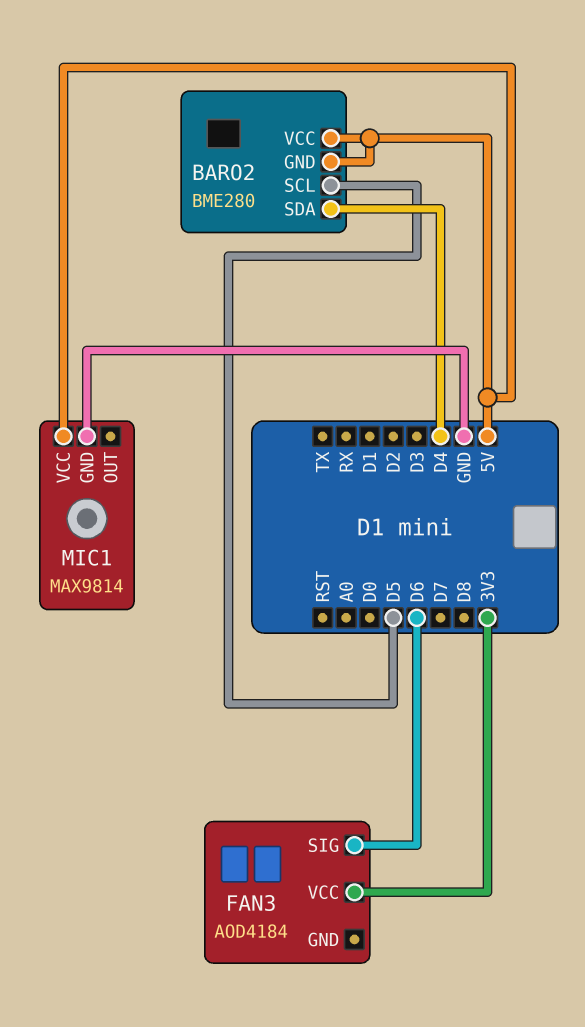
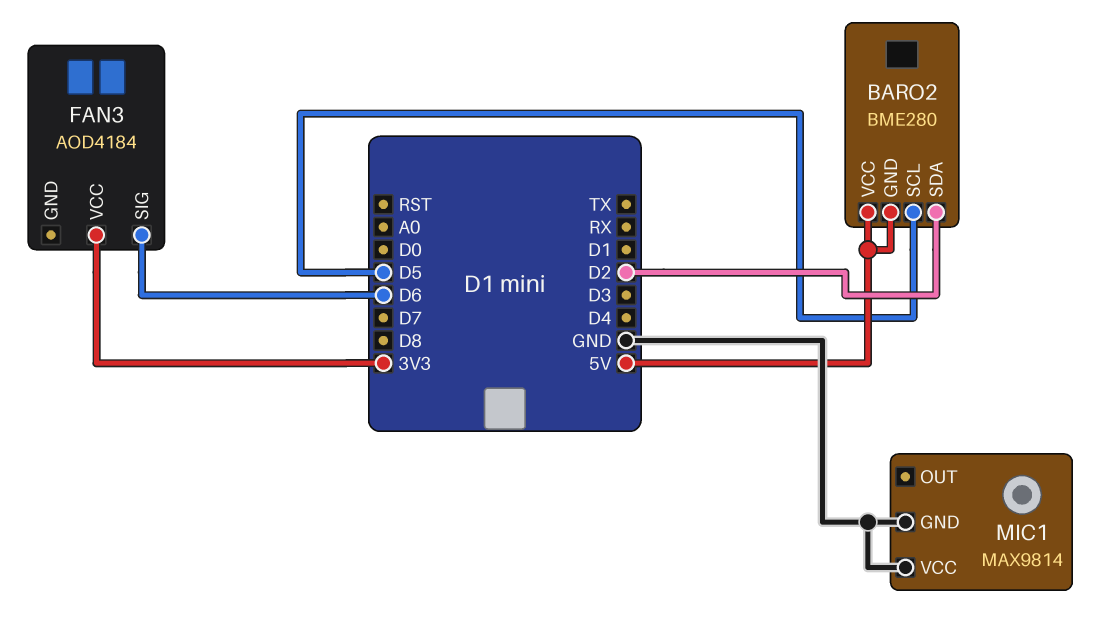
BARO2 pin SDA: D4 -> D2
MIC1 pin VCC: 5V -> GND

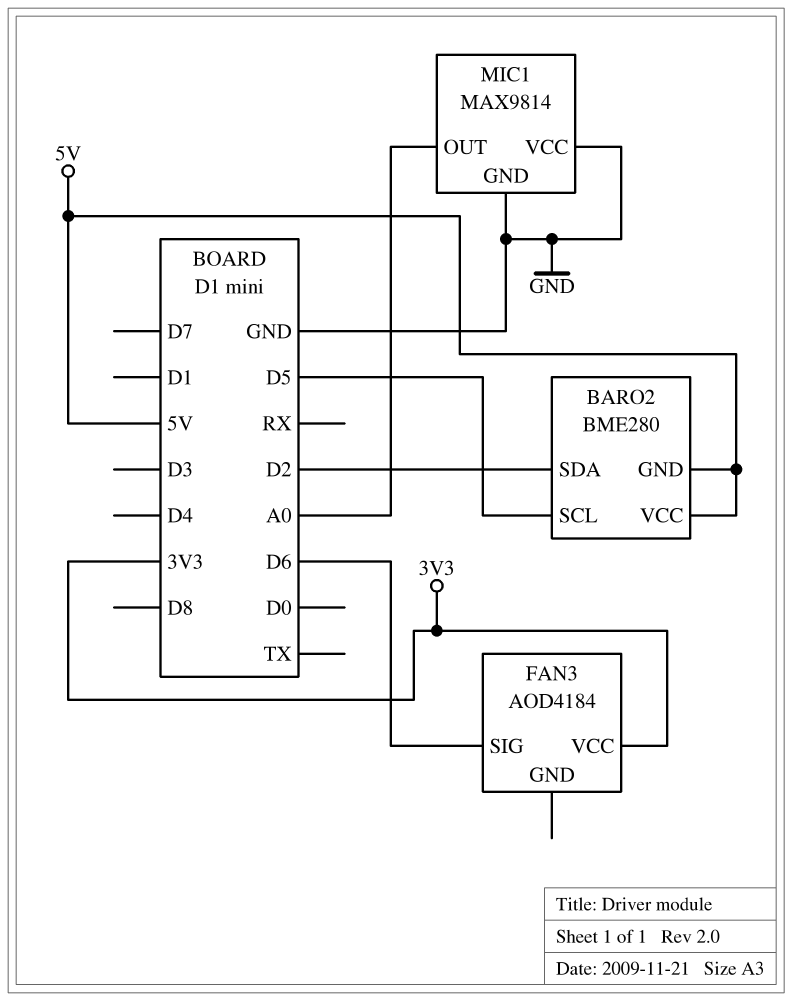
MIC1 pin OUT: none -> A0

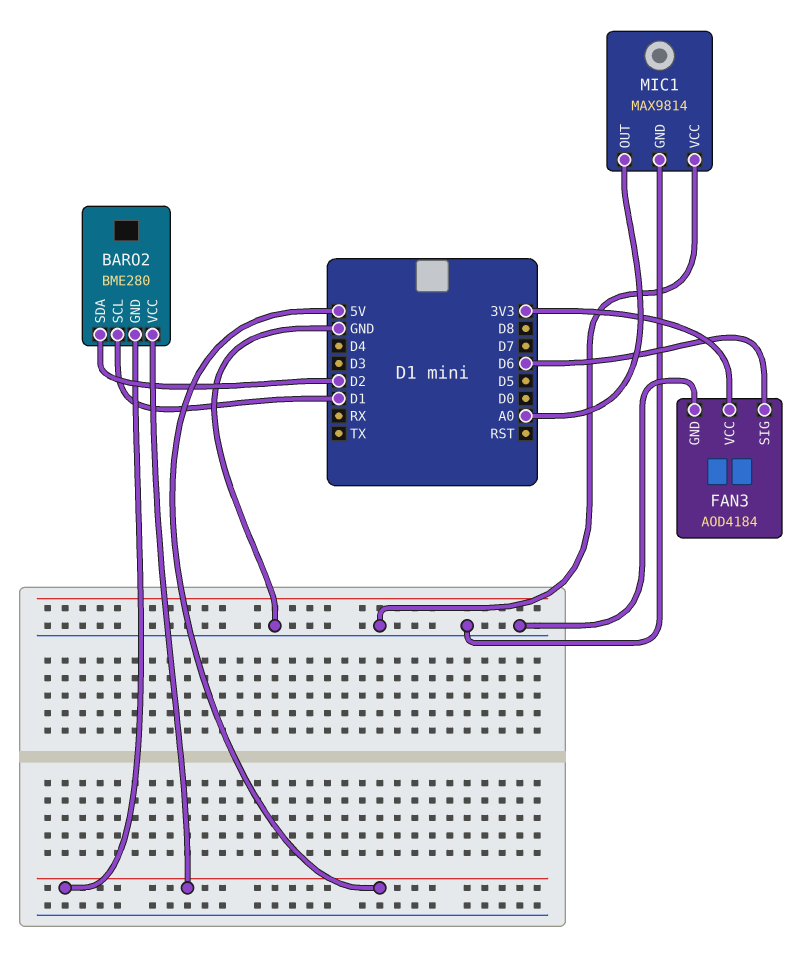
BARO2 pin SCL: D5 -> D1
FAN3 pin GND: none -> GND

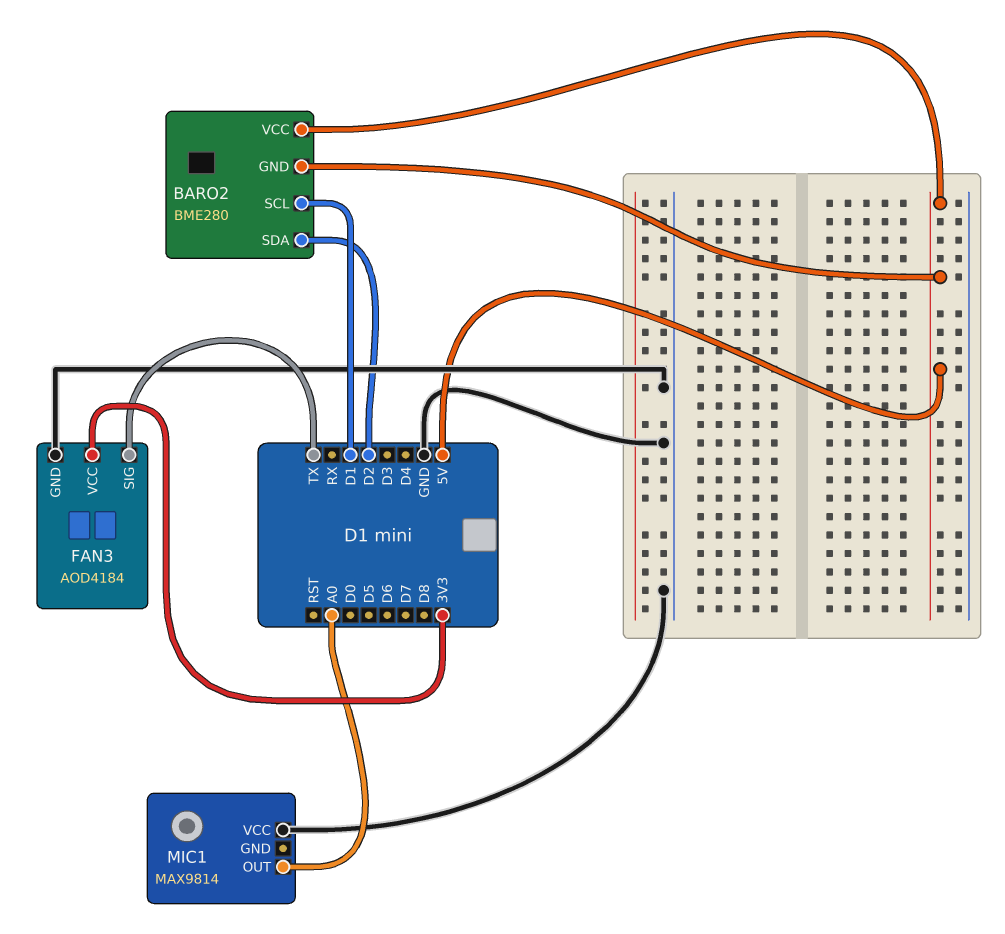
FAN3 pin SIG: D6 -> TX
MIC1 pin GND: GND -> none

